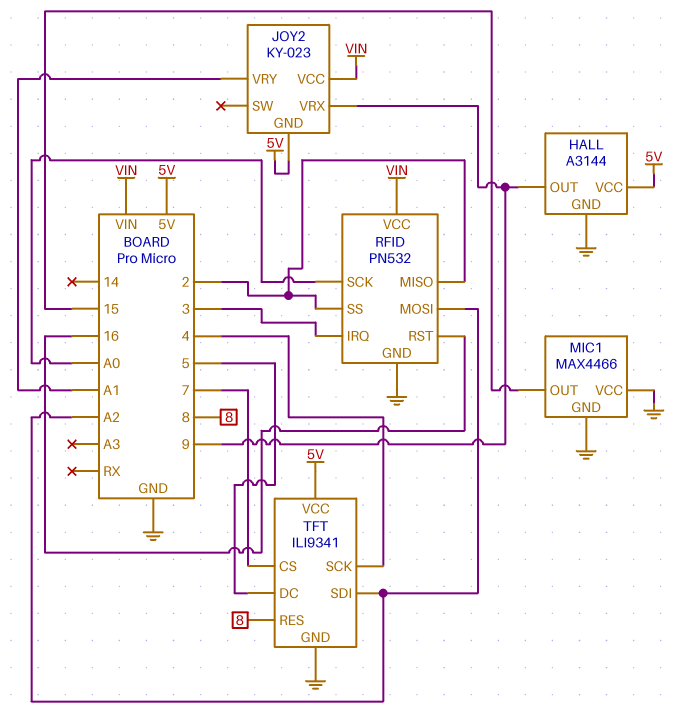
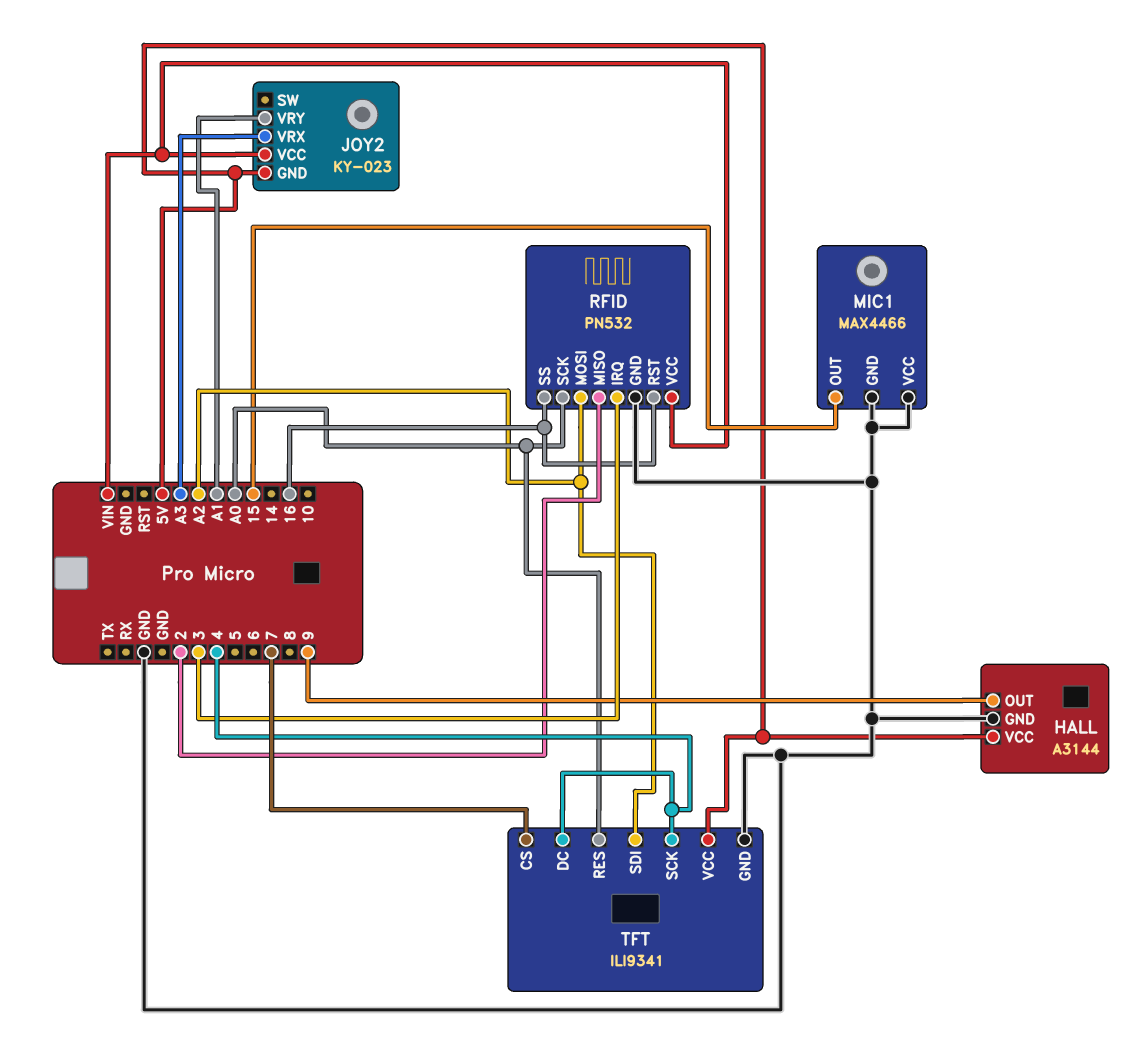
JOY2 pin VRX: 9 -> A3
RFID pin SS: 2 -> 16
TFT pin DC: 5 -> 4
TFT pin RES: 8 -> A0

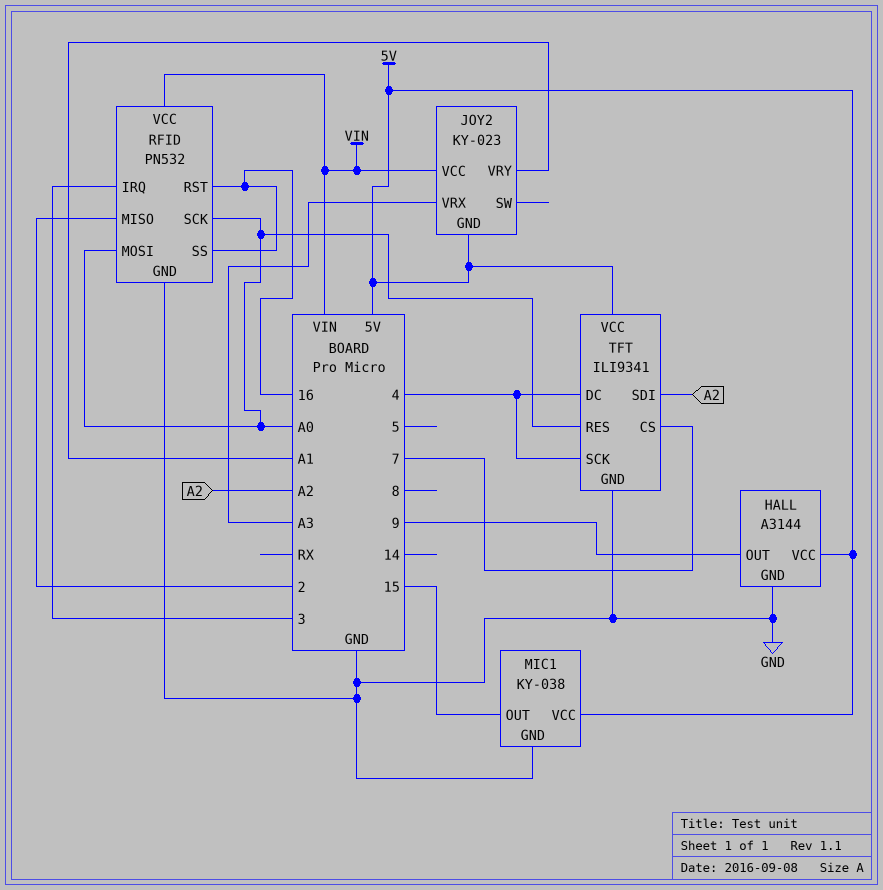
MIC1: MAX4466 -> KY-038
MIC1 pin VCC: GND -> 5V
RFID pin MOSI: A2 -> A0

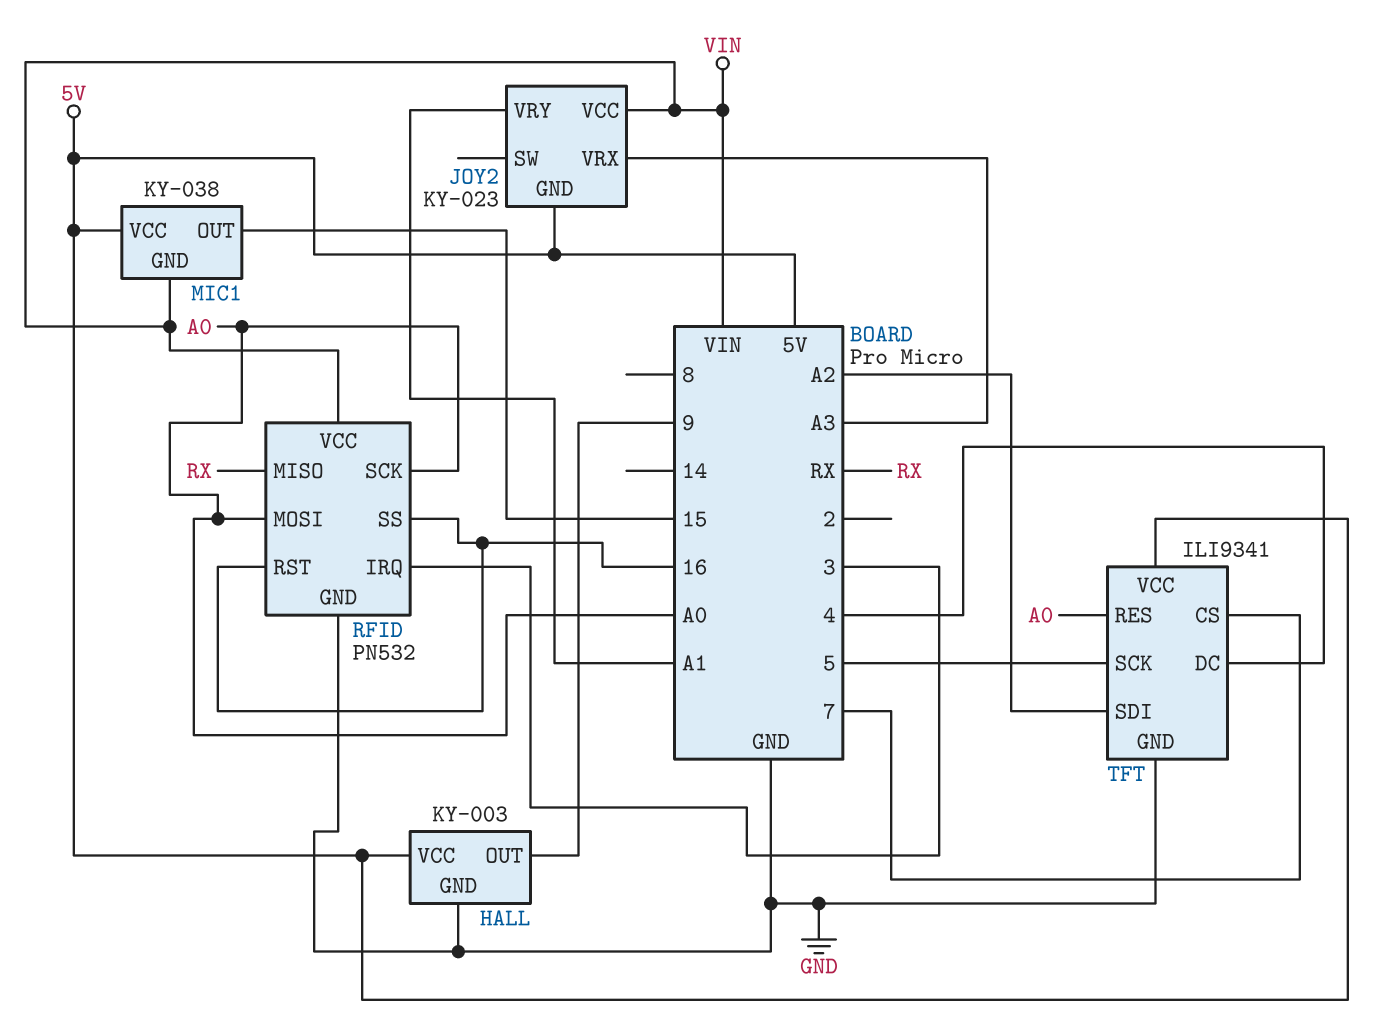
HALL: A3144 -> KY-003
MIC1 pin GND: GND -> VIN
RFID pin MISO: 2 -> RX
TFT pin SCK: 4 -> 5

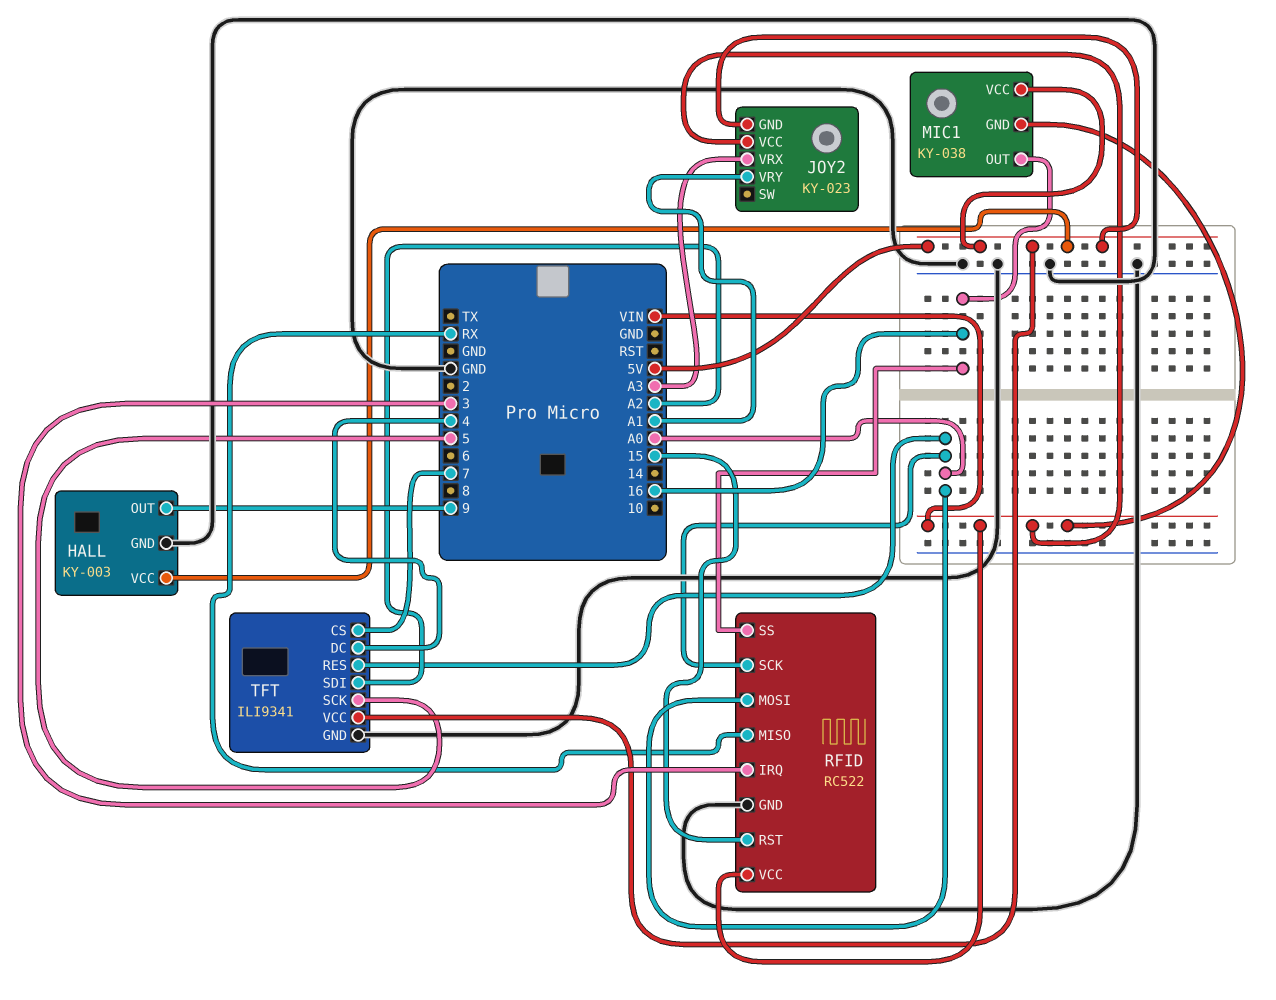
MIC1 pin OUT: 15 -> 16
RFID: PN532 -> RC522
RFID pin RST: 16 -> 15

